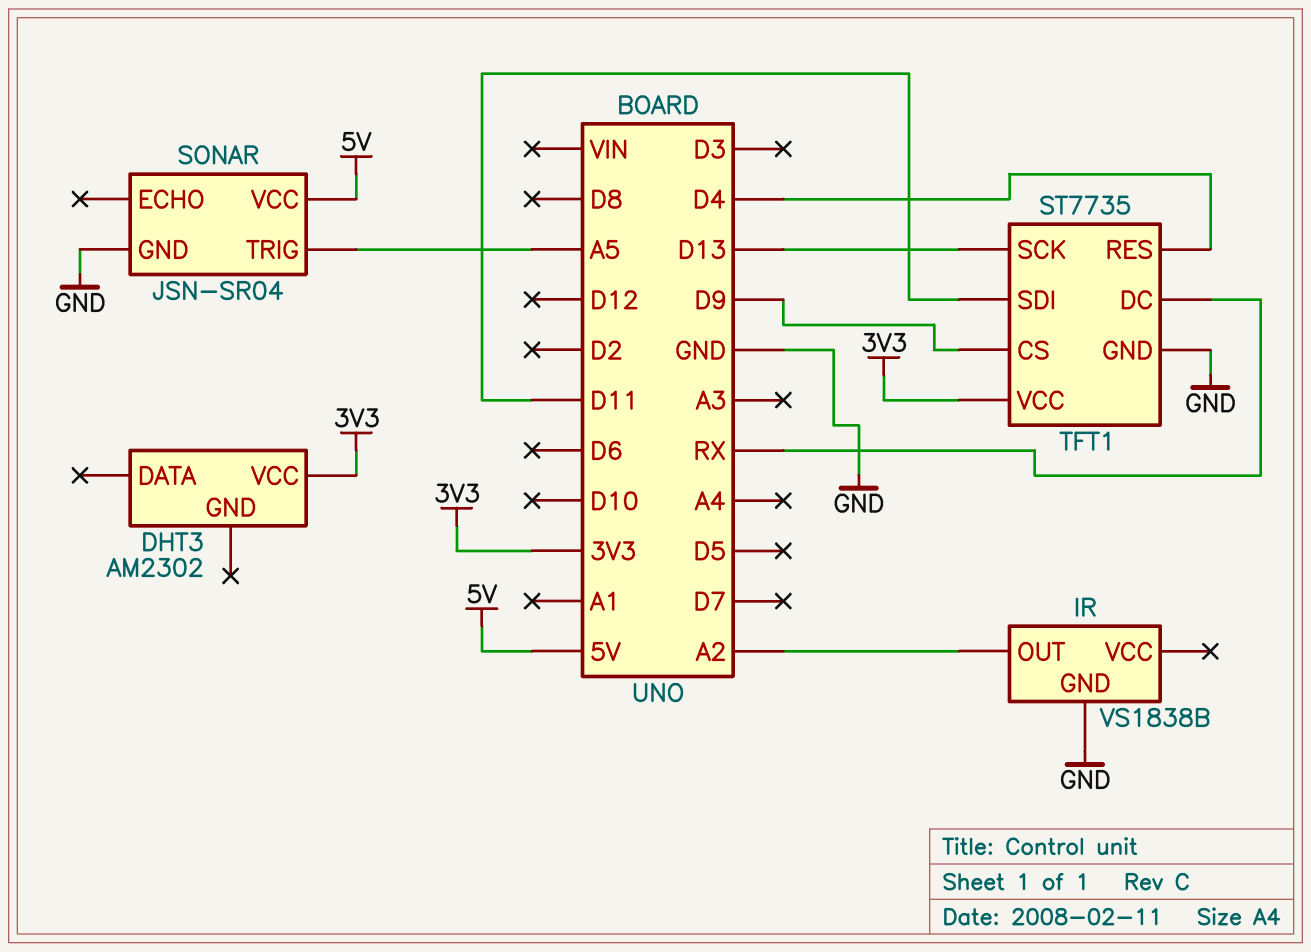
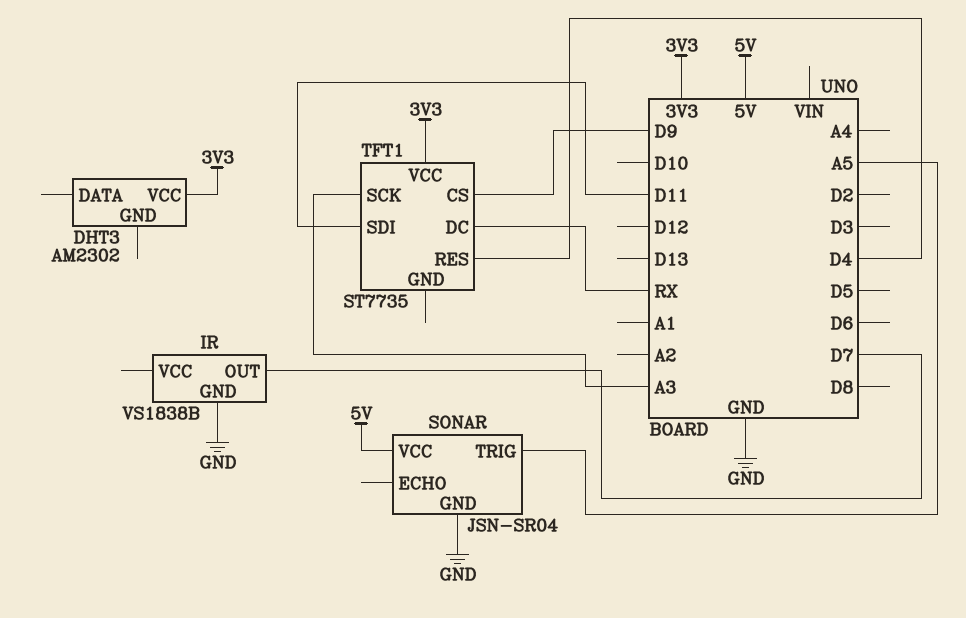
IR pin OUT: A2 -> D7
TFT1 pin GND: GND -> none
TFT1 pin SCK: D13 -> A3

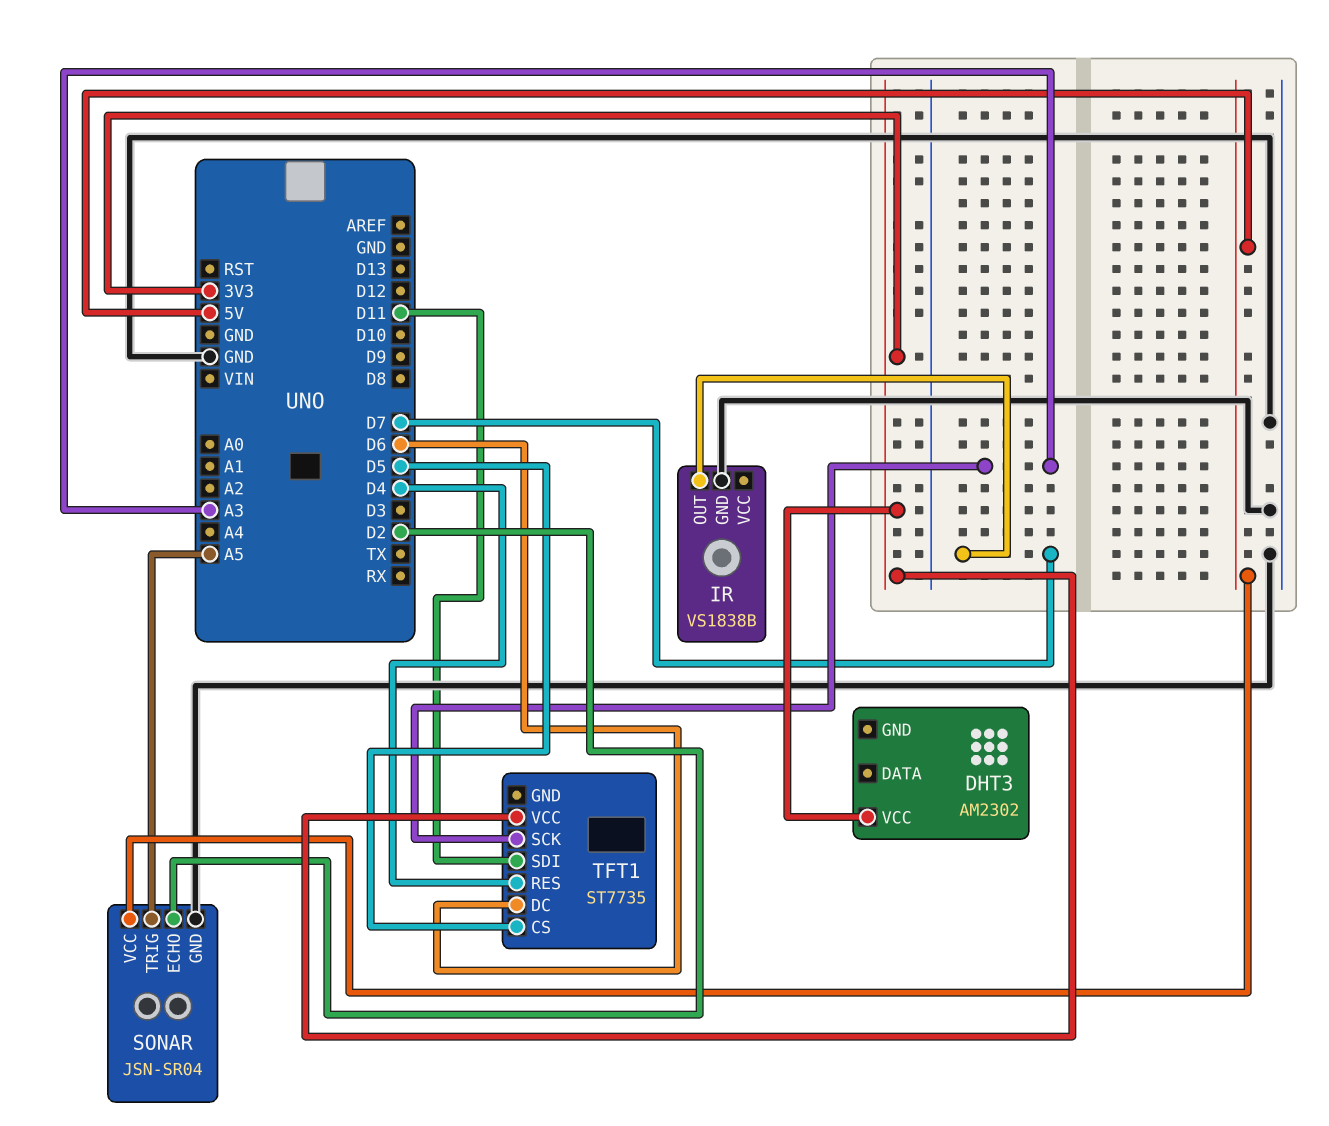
SONAR pin ECHO: none -> D2
TFT1 pin CS: D9 -> D5
TFT1 pin DC: RX -> D6

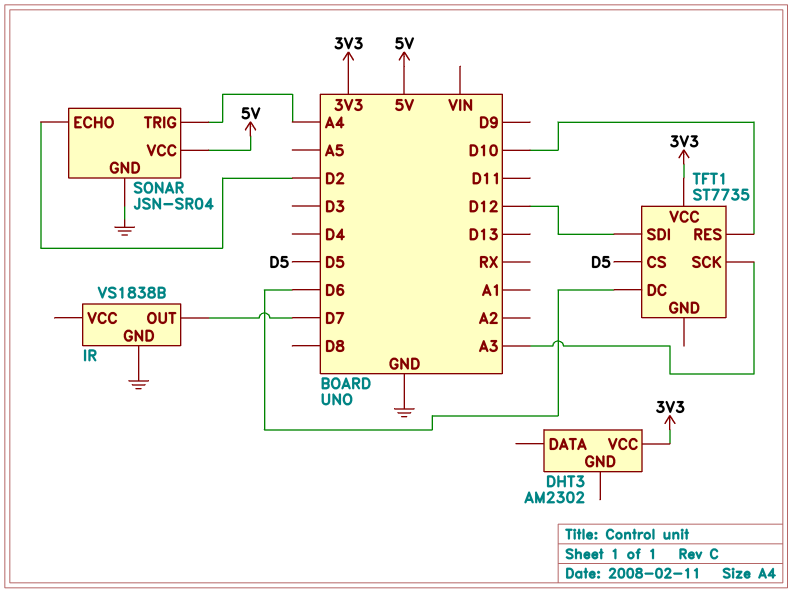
SONAR pin TRIG: A5 -> A4
TFT1 pin RES: D4 -> D10
TFT1 pin SDI: D11 -> D12

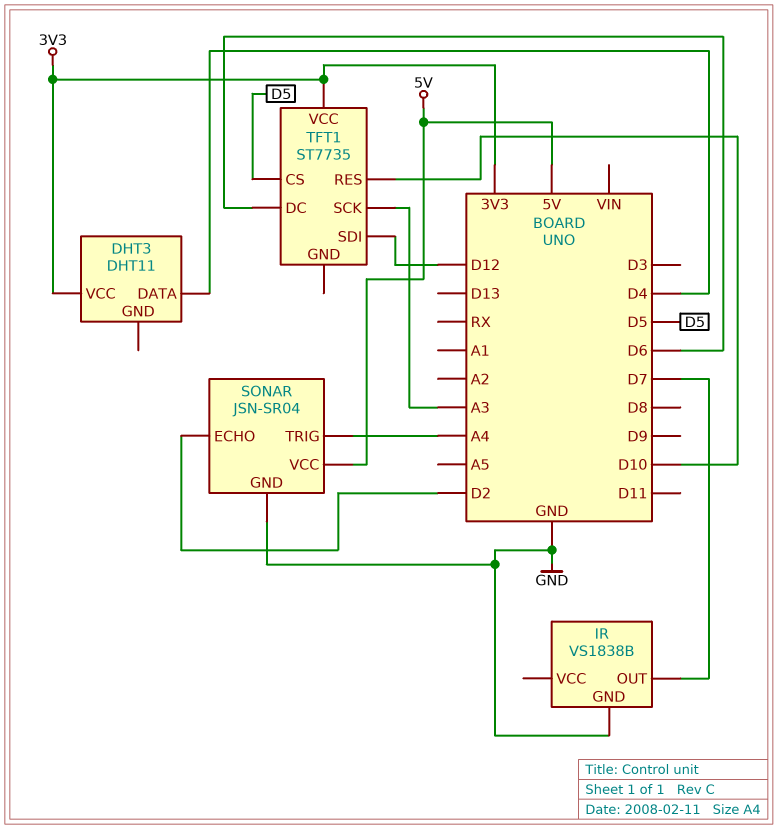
DHT3: AM2302 -> DHT11
DHT3 pin DATA: none -> D4

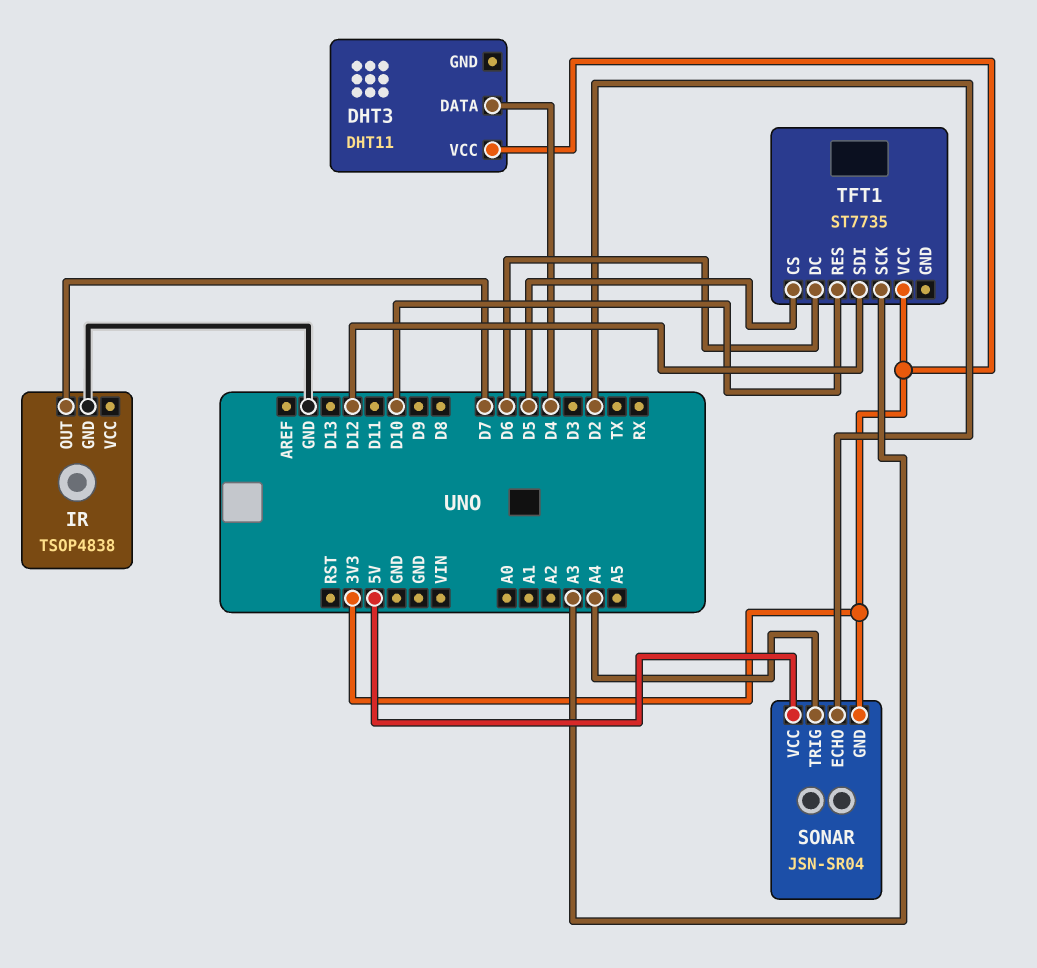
IR: VS1838B -> TSOP4838
SONAR pin GND: GND -> 3V3

